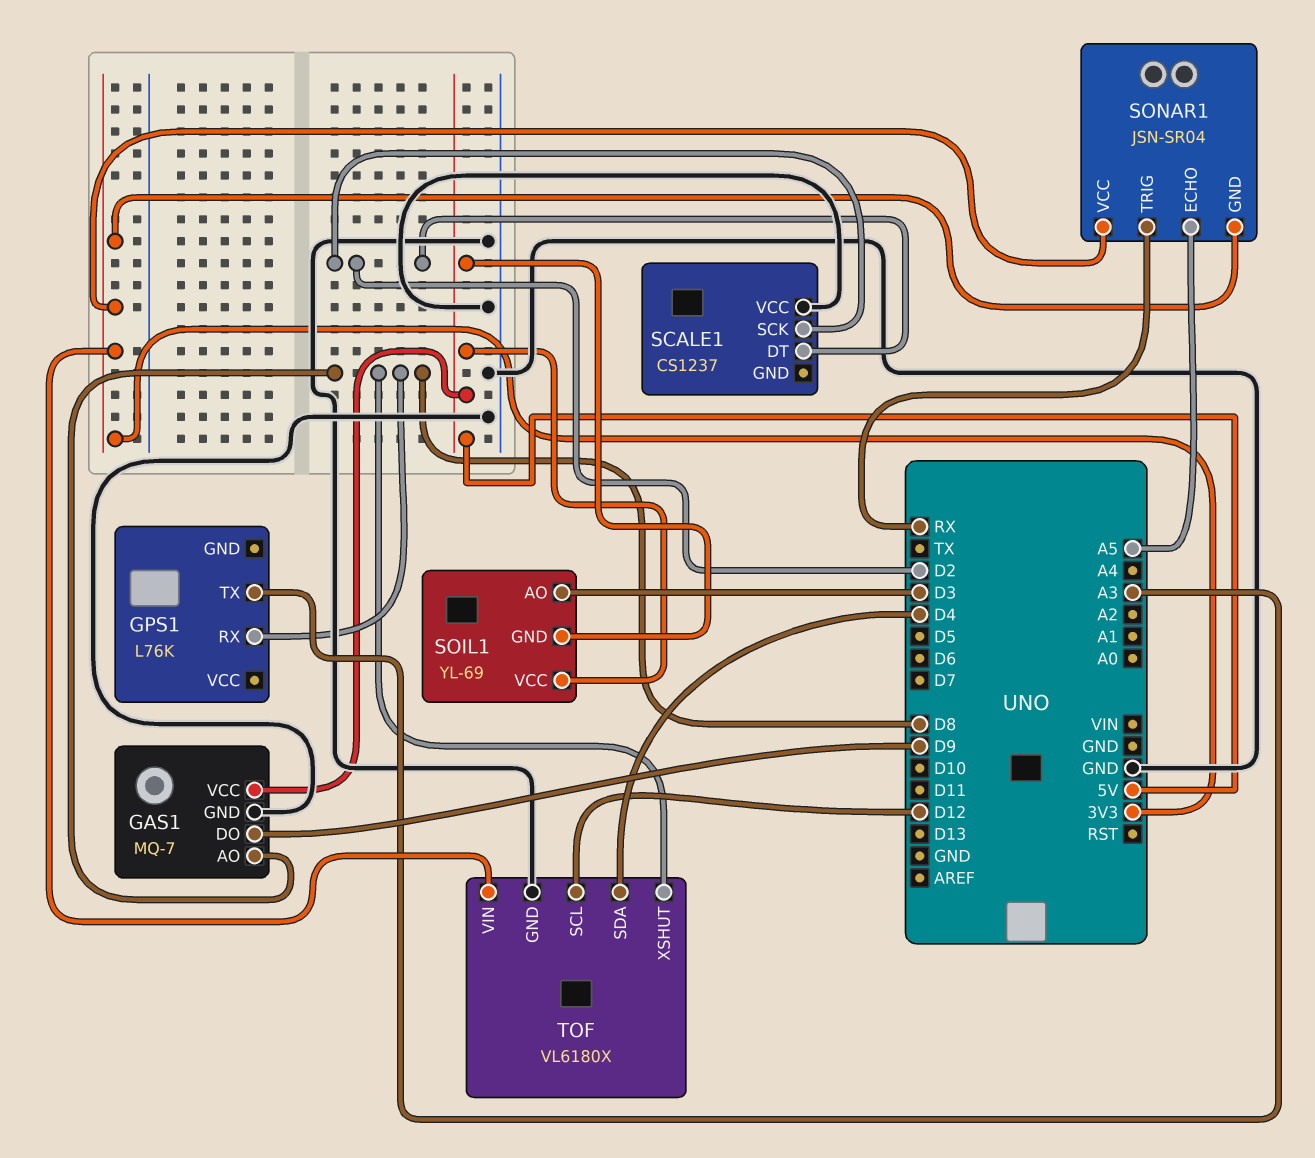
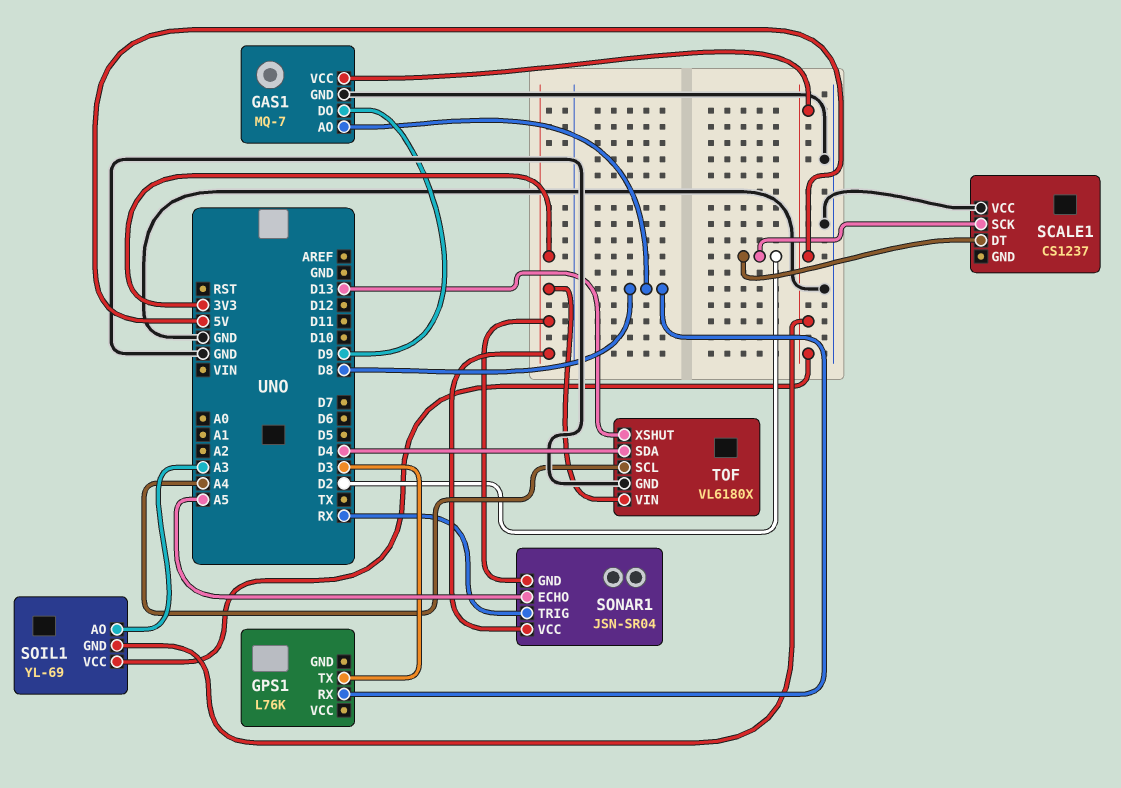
GPS1 pin TX: A3 -> D3
SOIL1 pin AO: D3 -> A3
TOF pin SCL: D12 -> A4
TOF pin XSHUT: D8 -> D13

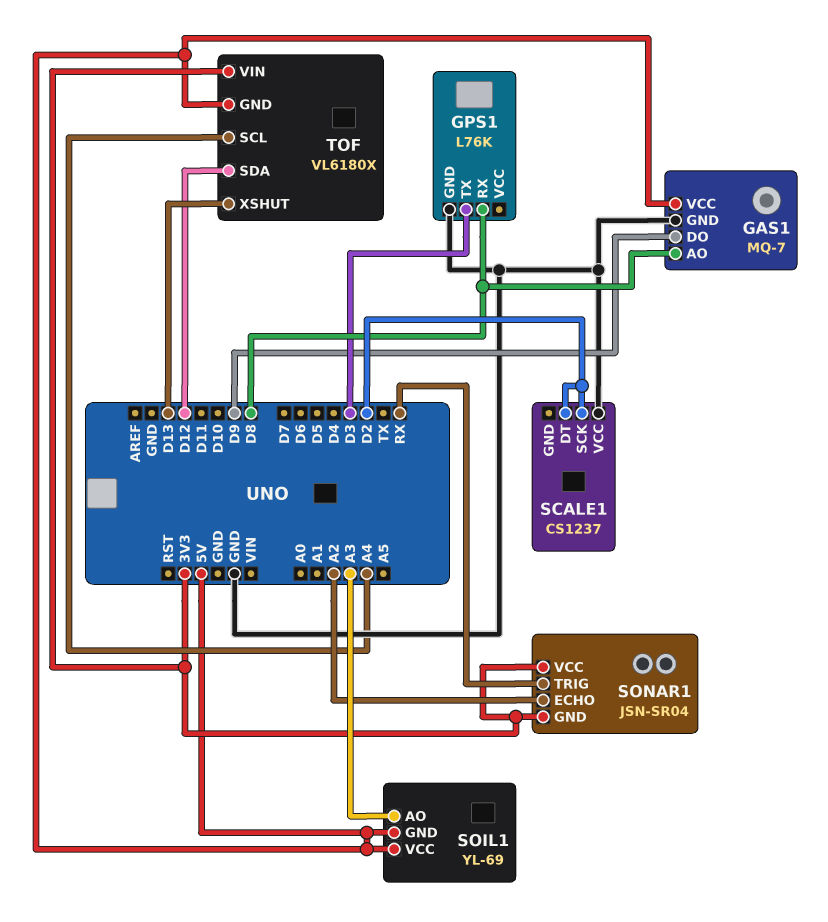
GPS1 pin GND: none -> GND
SONAR1 pin ECHO: A5 -> A2
TOF pin GND: GND -> 5V
TOF pin SDA: D4 -> D12

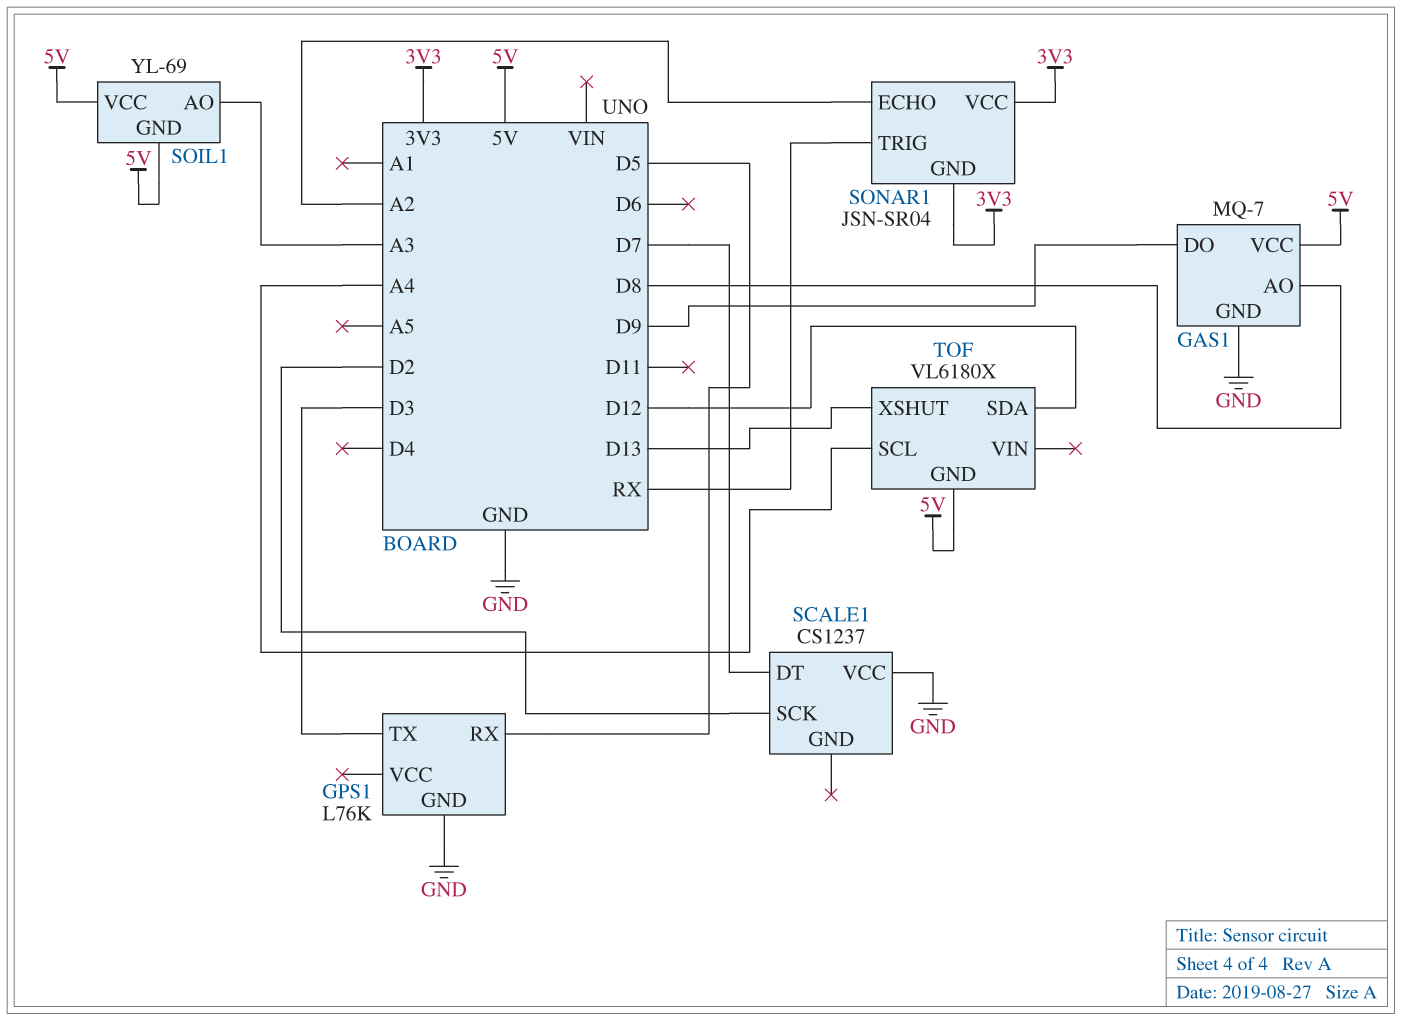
GPS1 pin RX: D8 -> D5
SCALE1 pin DT: D2 -> D7
TOF pin VIN: 3V3 -> none

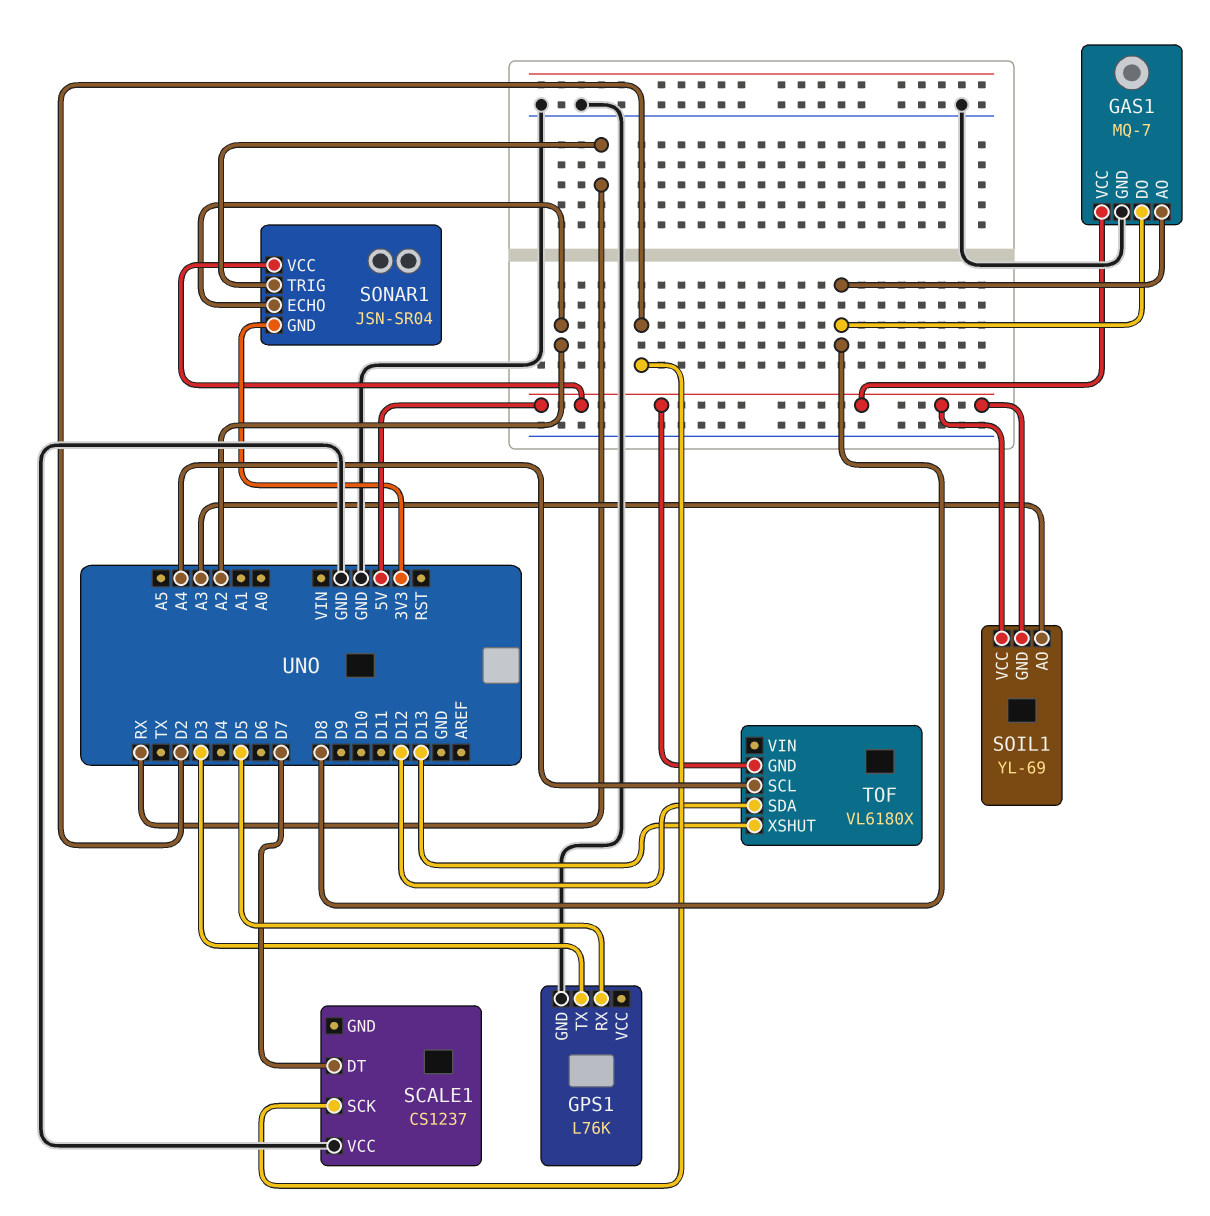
GAS1 pin DO: D9 -> D8
SONAR1 pin VCC: 3V3 -> 5V

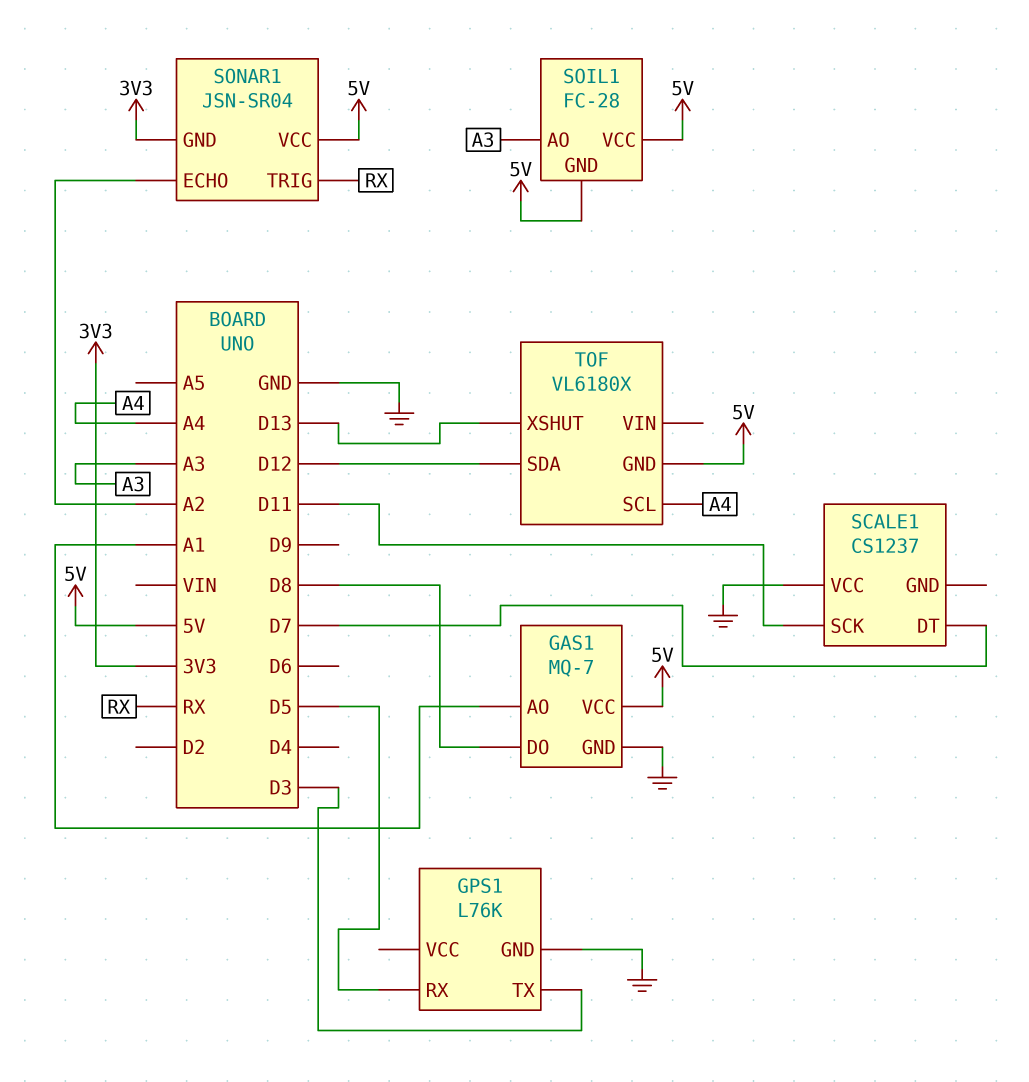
GAS1 pin AO: D8 -> A1
SCALE1 pin SCK: D2 -> D11
SOIL1: YL-69 -> FC-28

